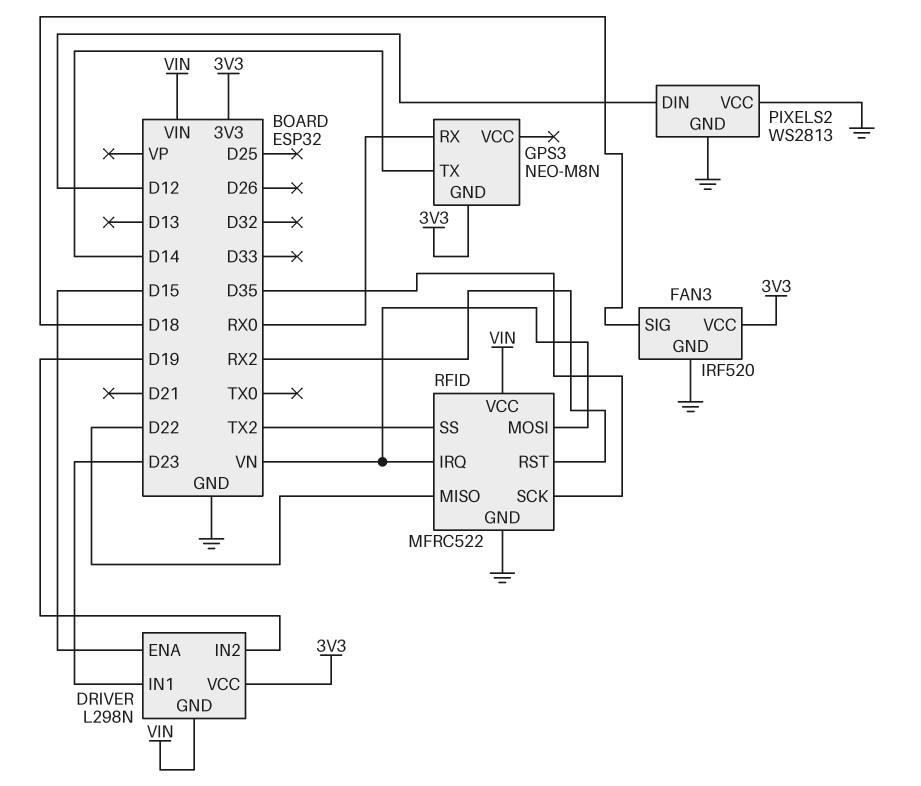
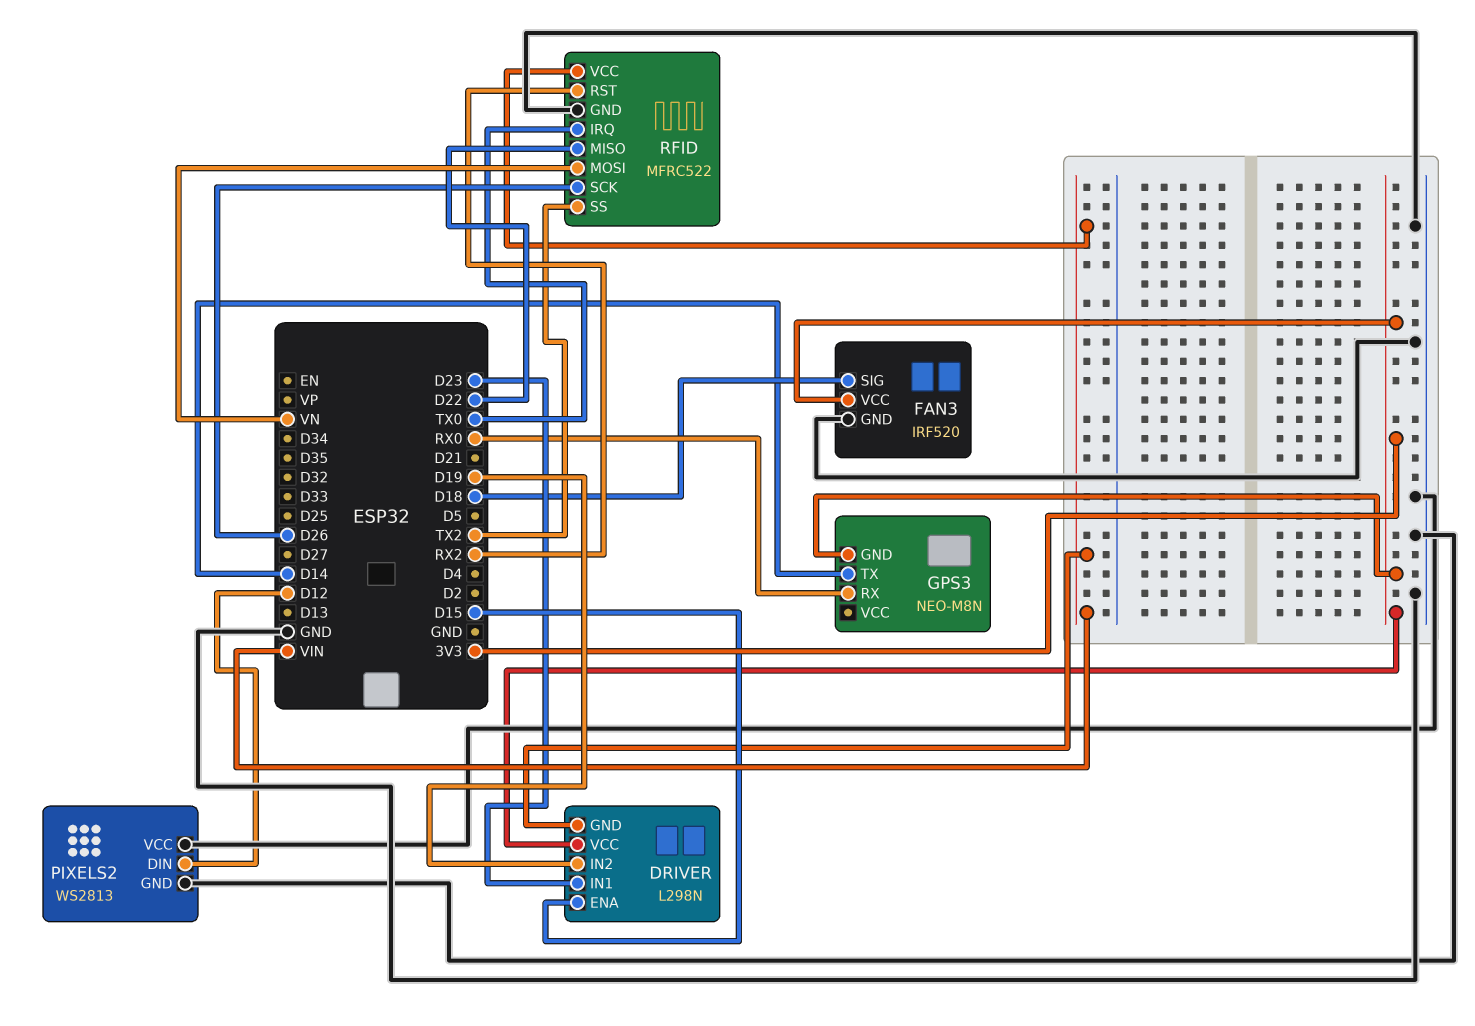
RFID pin IRQ: VN -> TX0
RFID pin SCK: D35 -> D26

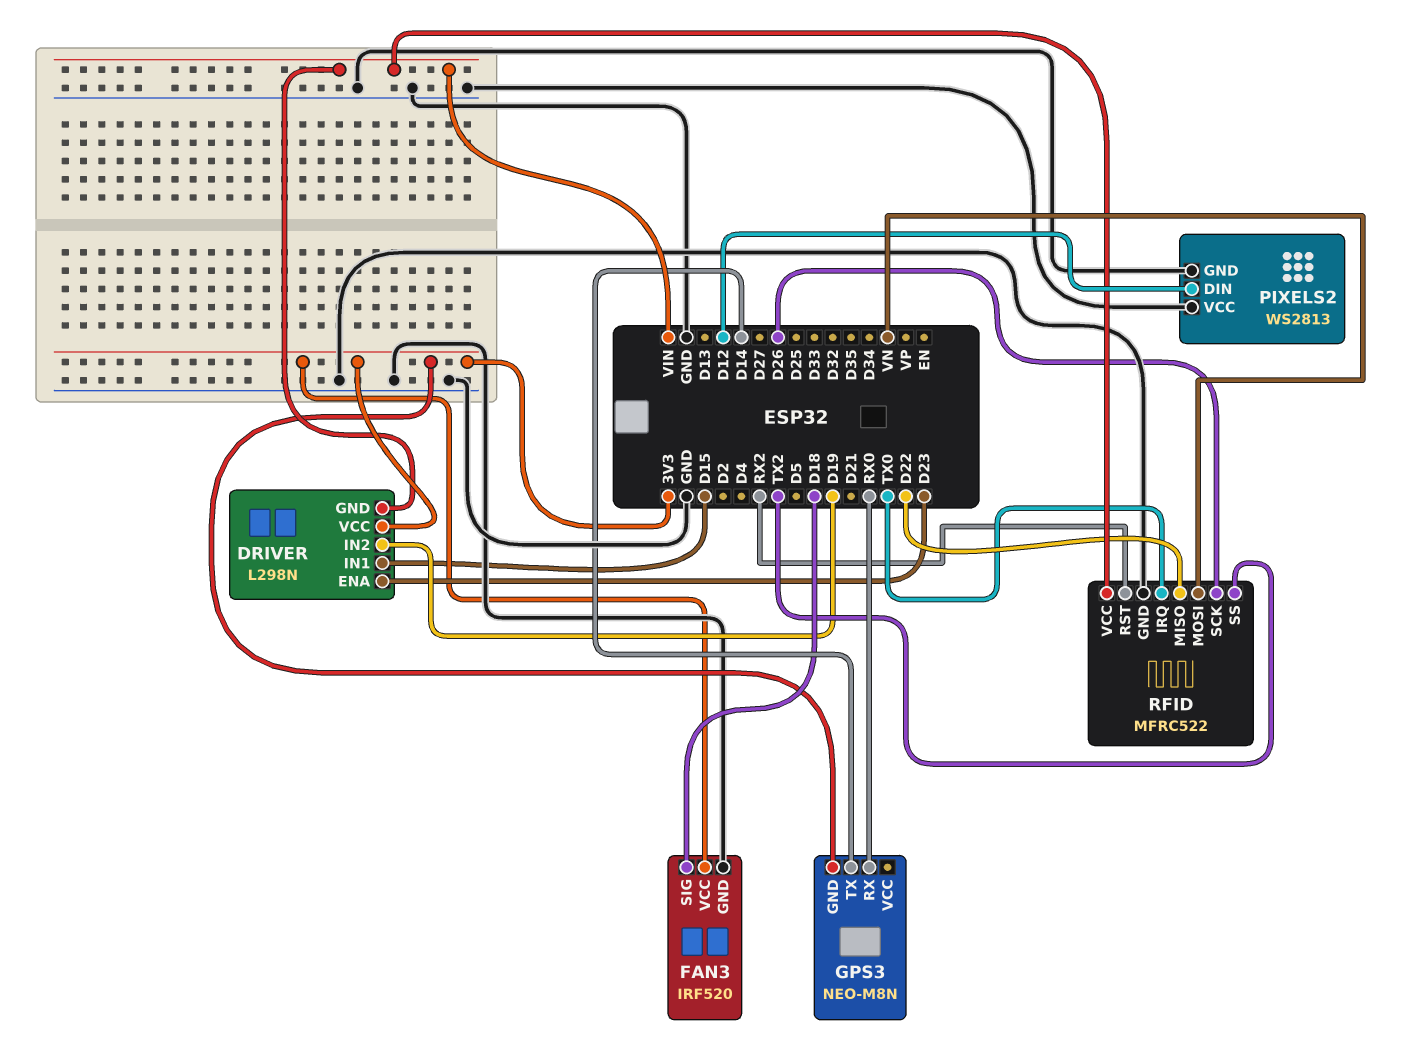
DRIVER pin ENA: D15 -> D23
DRIVER pin IN1: D23 -> D15

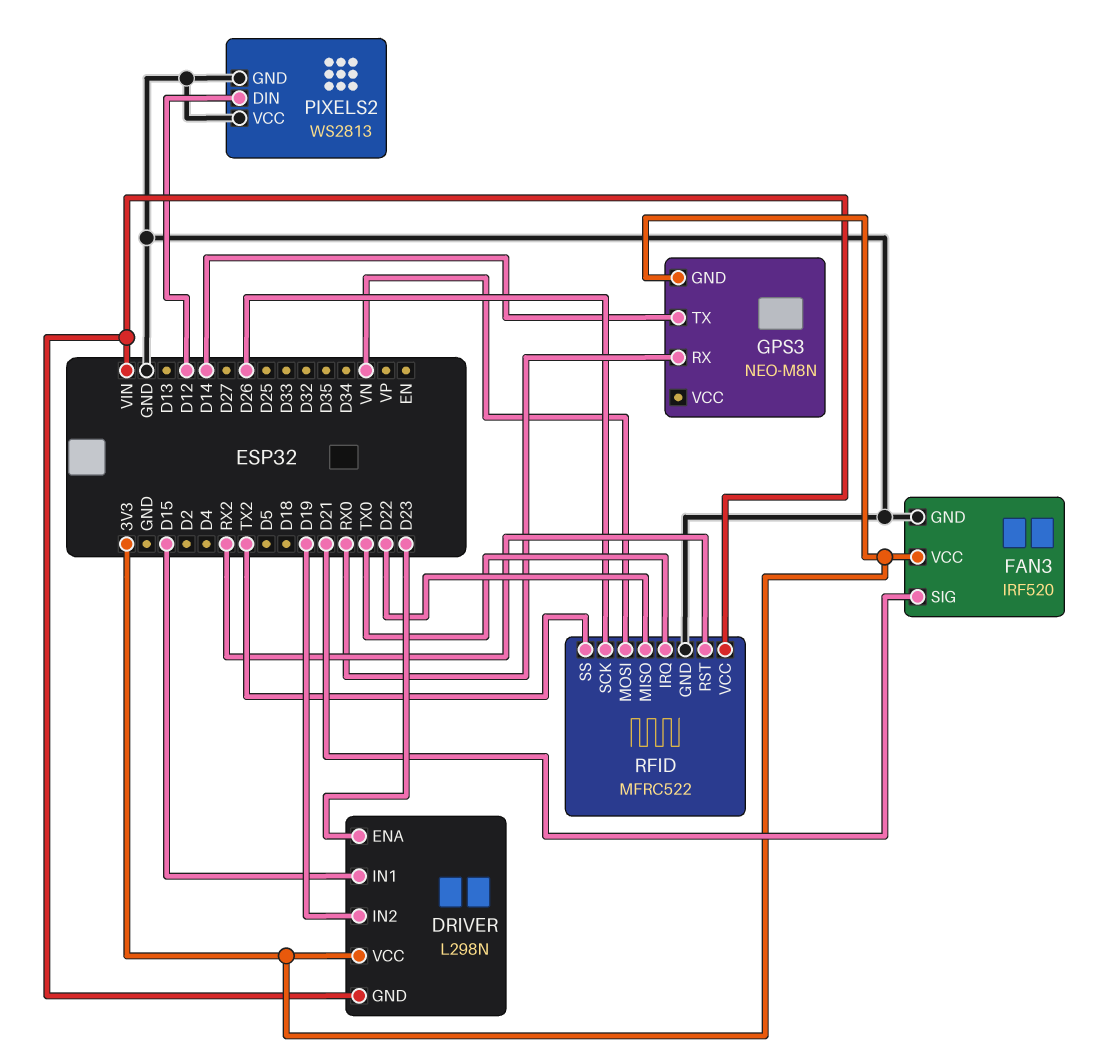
FAN3 pin SIG: D18 -> D21

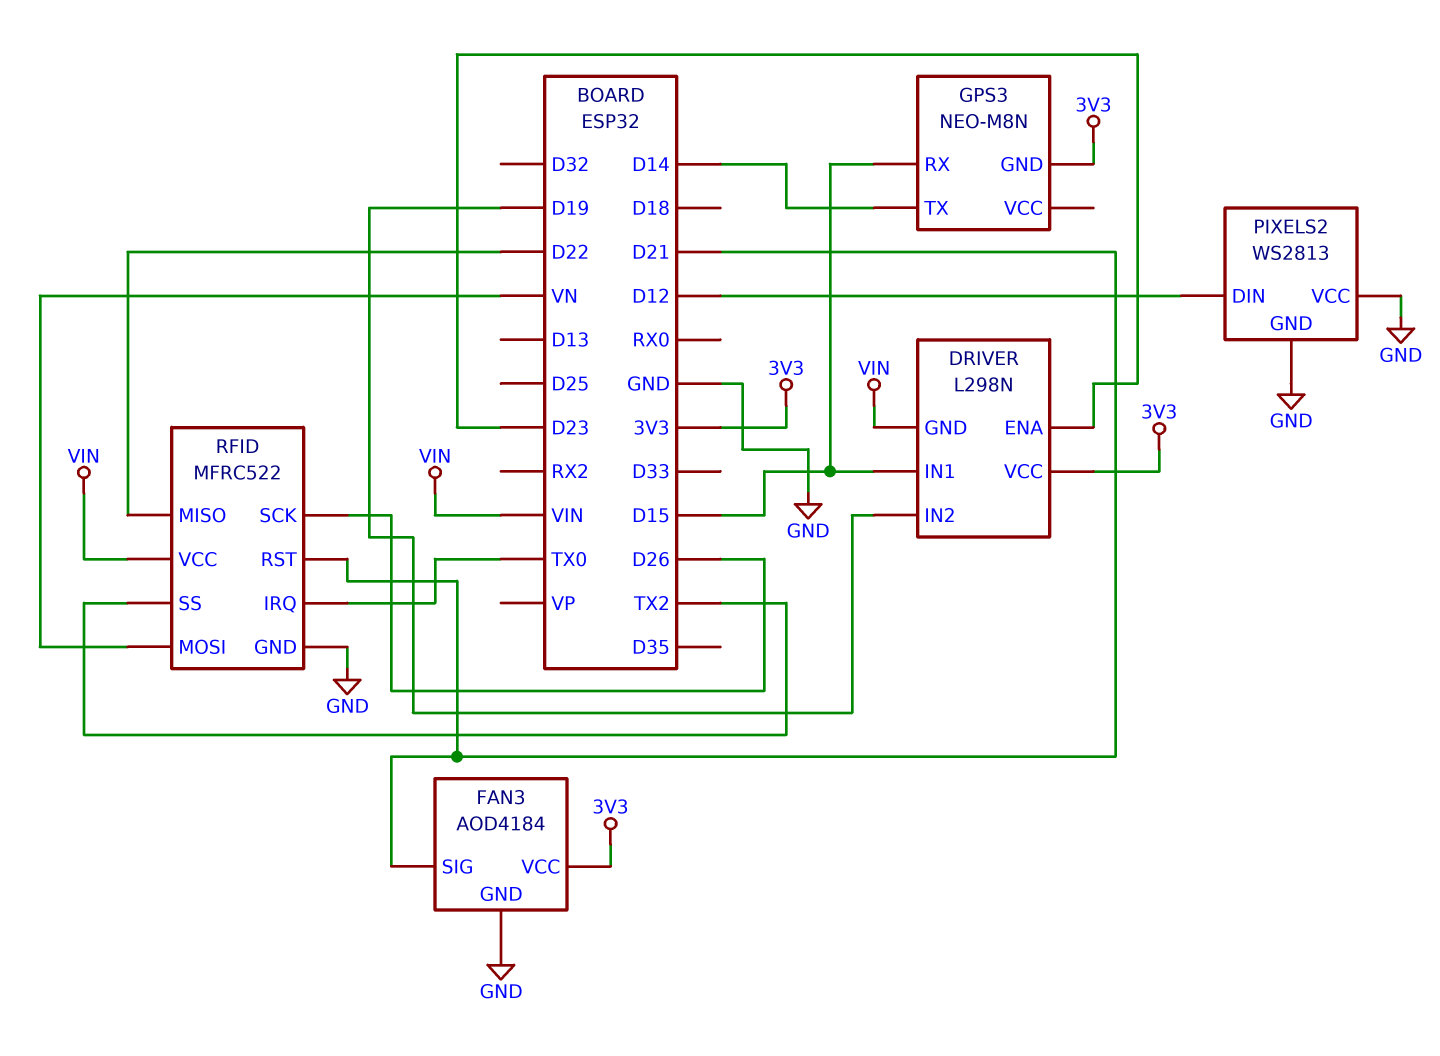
FAN3: IRF520 -> AOD4184
GPS3 pin RX: RX0 -> D15
RFID pin RST: RX2 -> D21

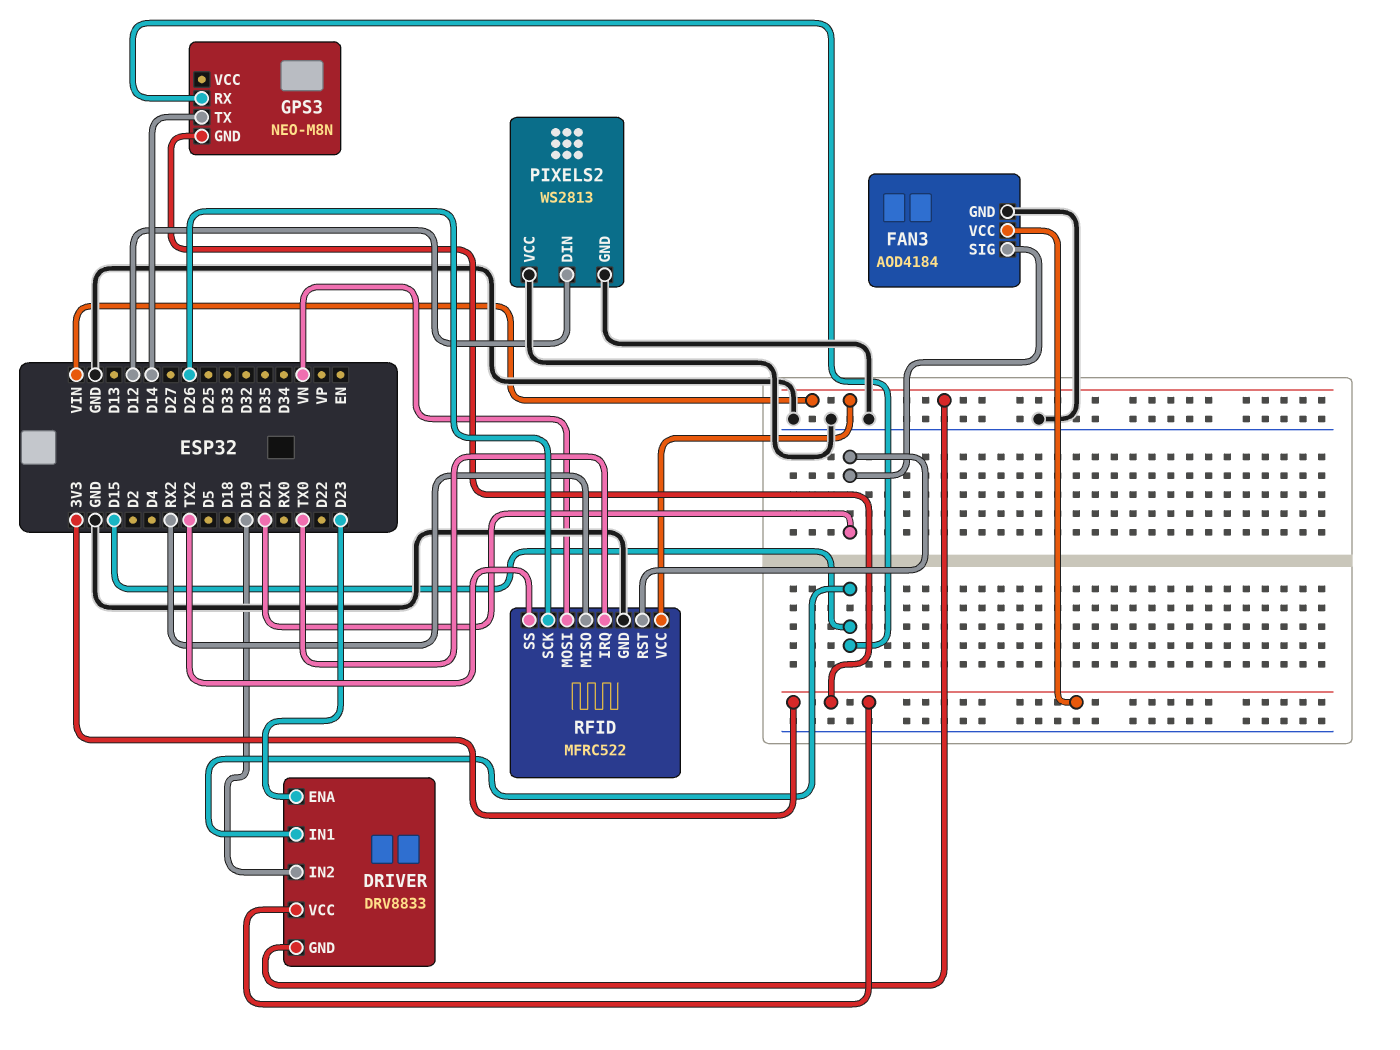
DRIVER: L298N -> DRV8833
RFID pin MISO: D22 -> RX2

